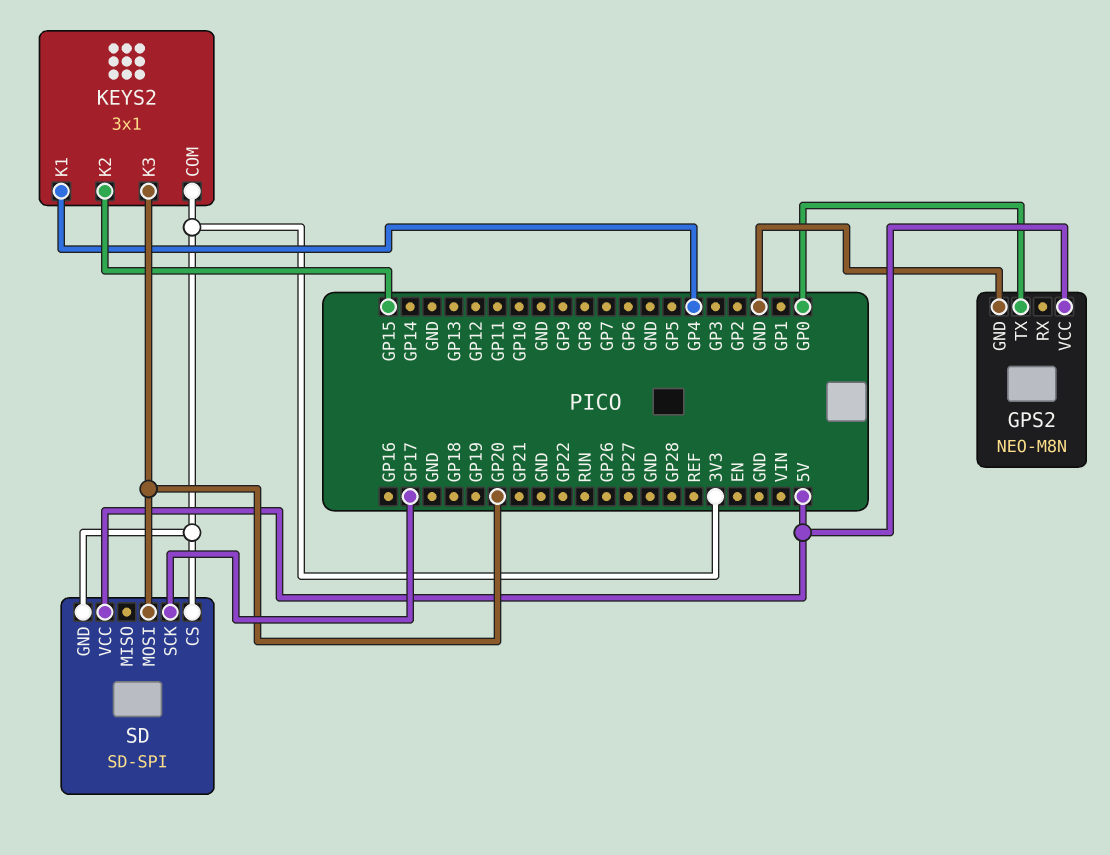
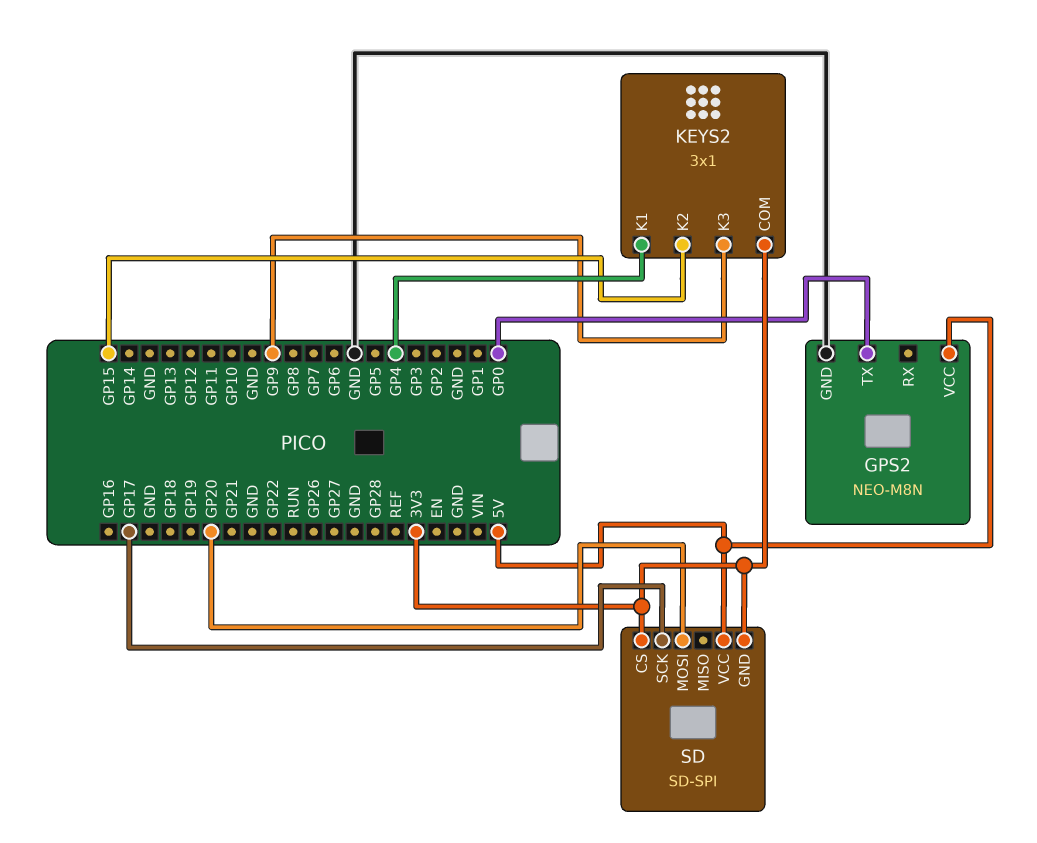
KEYS2 pin K3: GP20 -> GP9

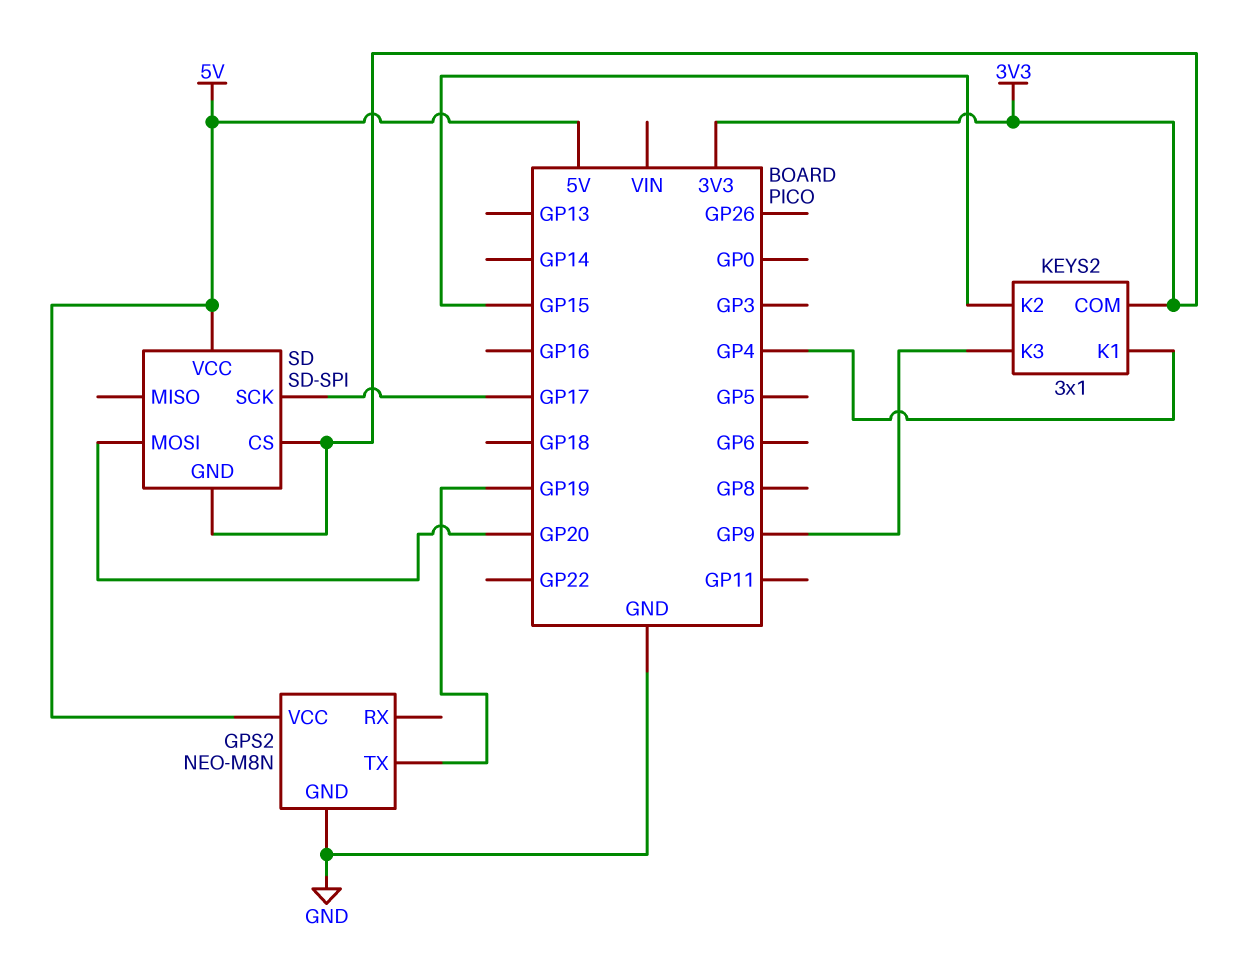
GPS2 pin TX: GP0 -> GP19

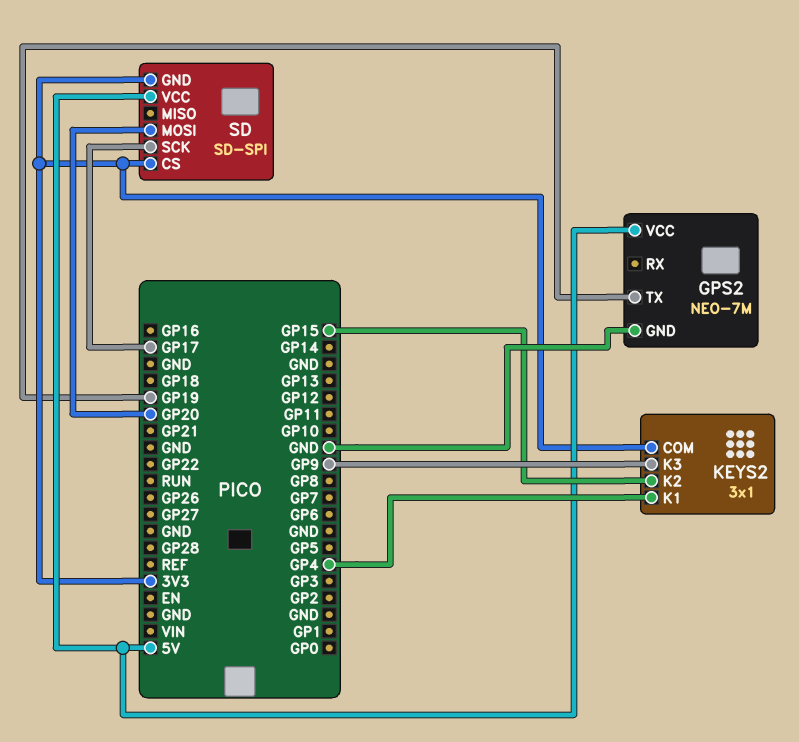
GPS2: NEO-M8N -> NEO-7M

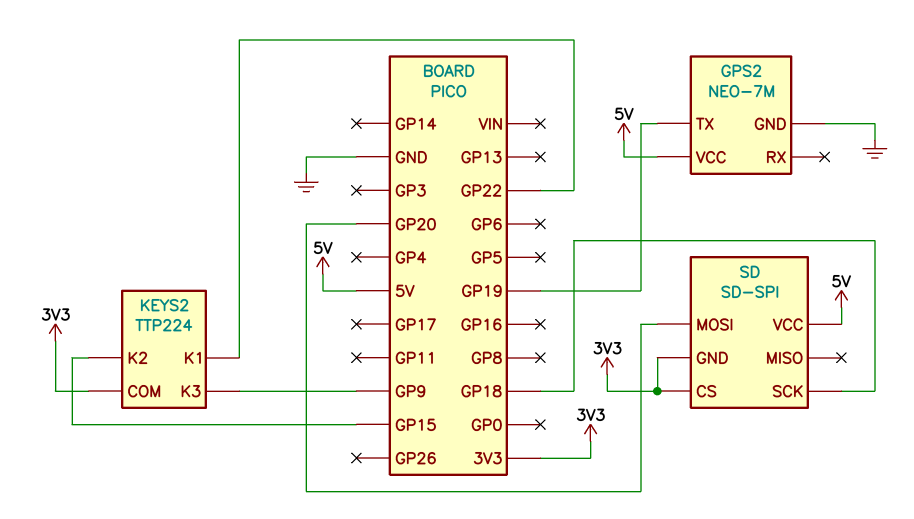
KEYS2: 3x1 -> TTP224
KEYS2 pin K1: GP4 -> GP22
SD pin SCK: GP17 -> GP18

